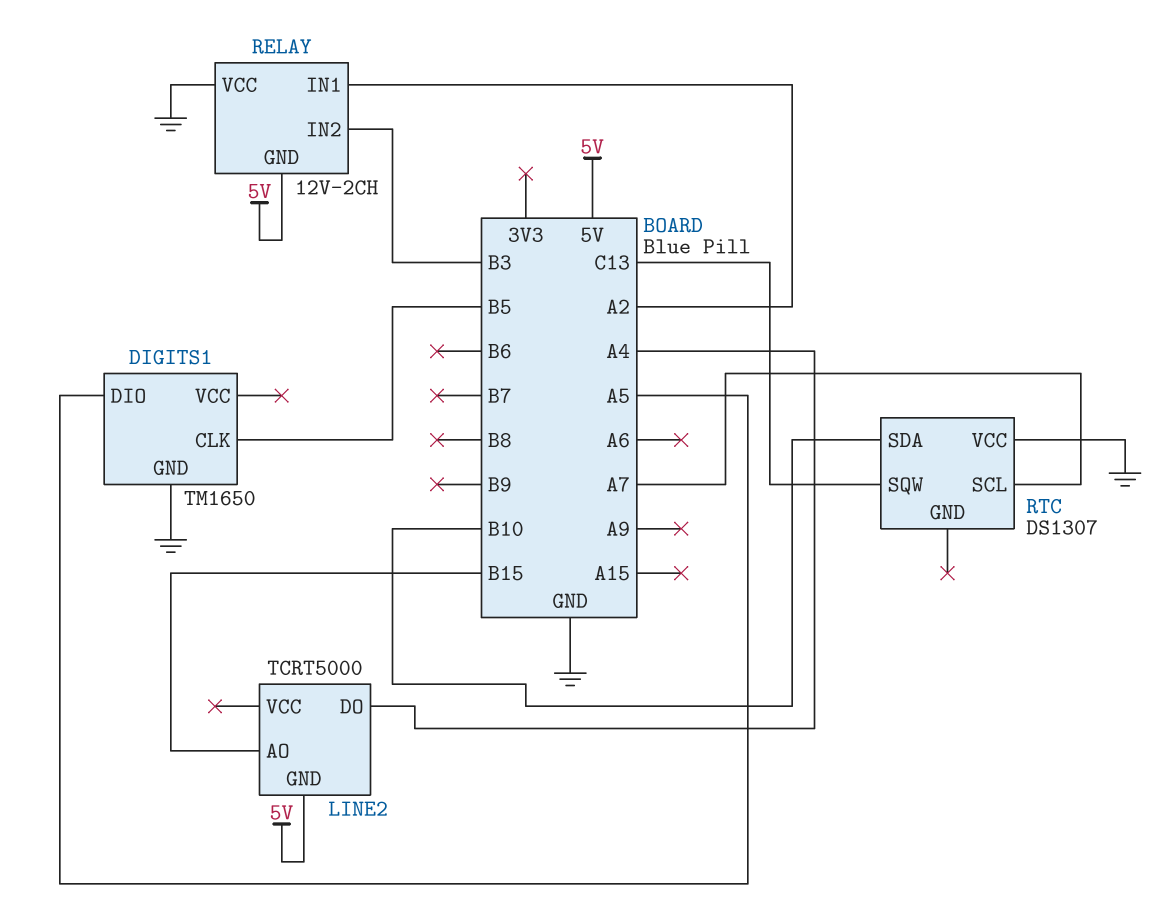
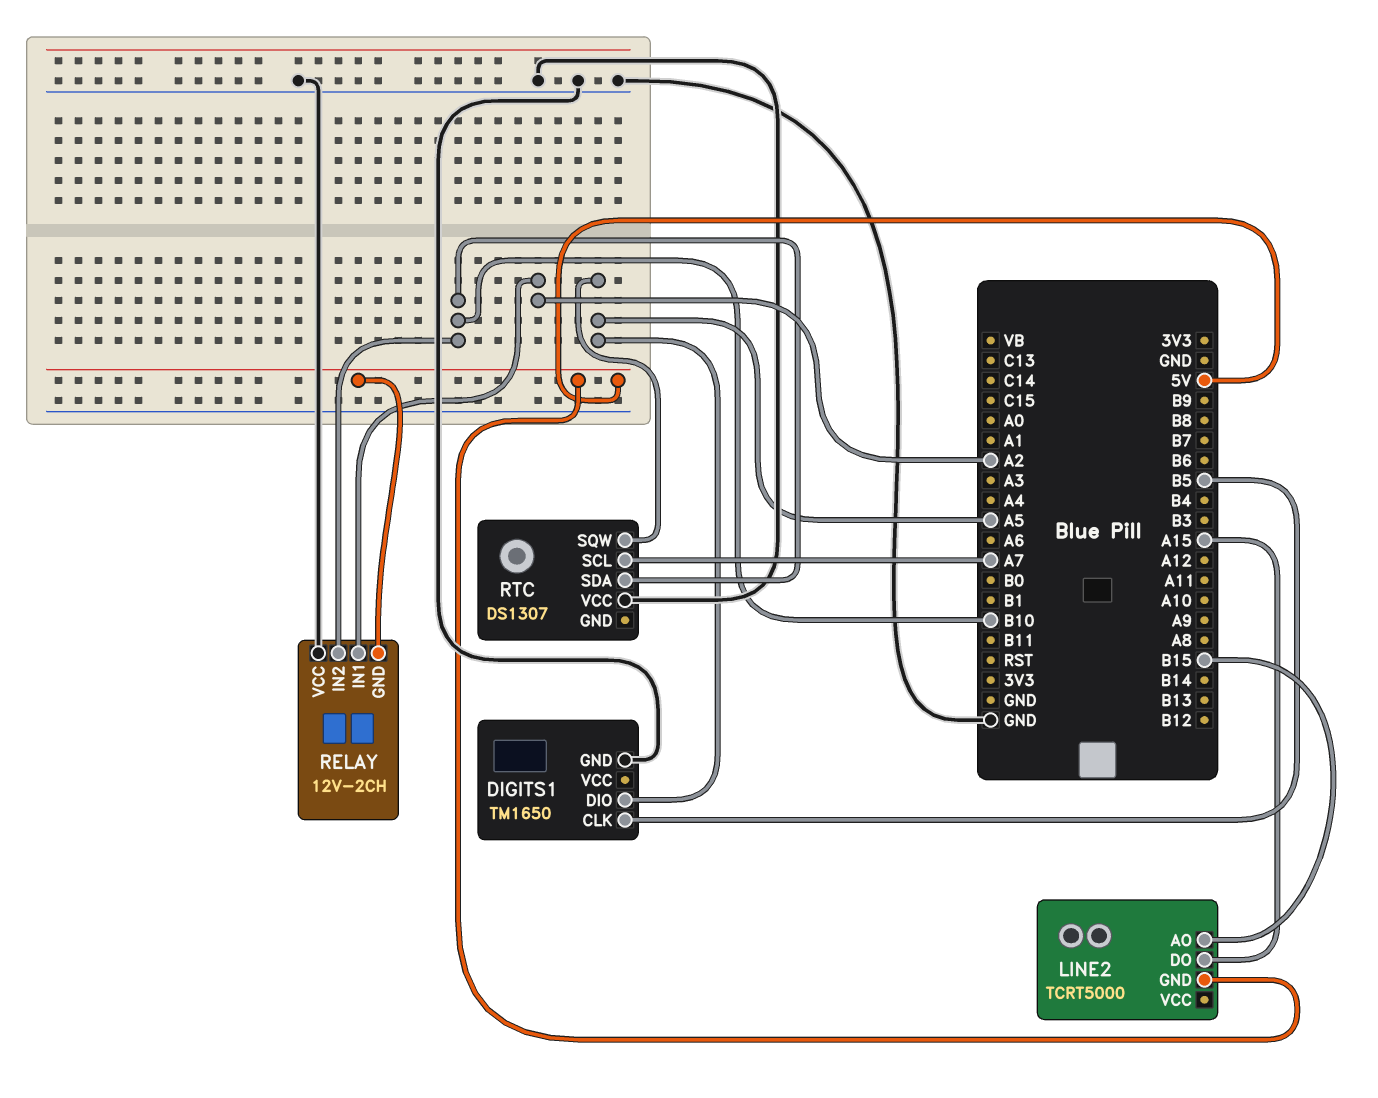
LINE2 pin DO: A4 -> A15
RELAY pin IN2: B3 -> B10
RTC pin SQW: C13 -> A5

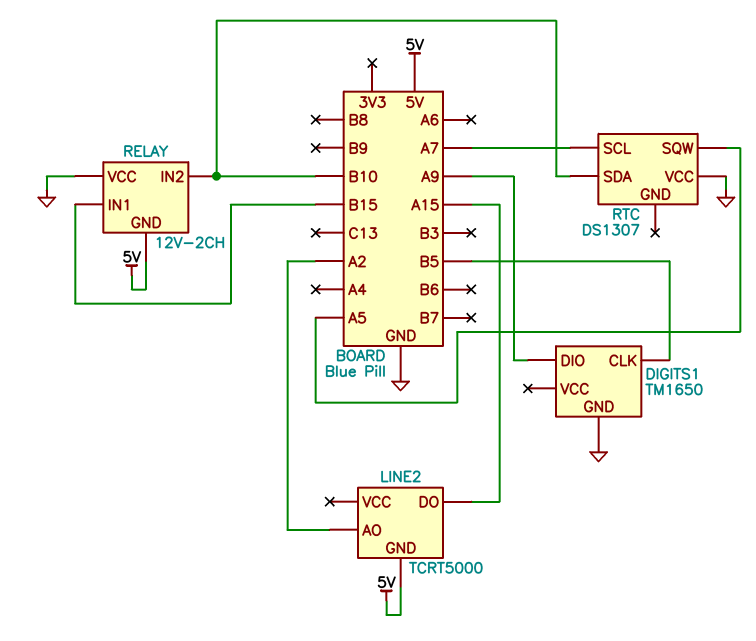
DIGITS1 pin DIO: A5 -> A9
LINE2 pin AO: B15 -> A2
RELAY pin IN1: A2 -> B15

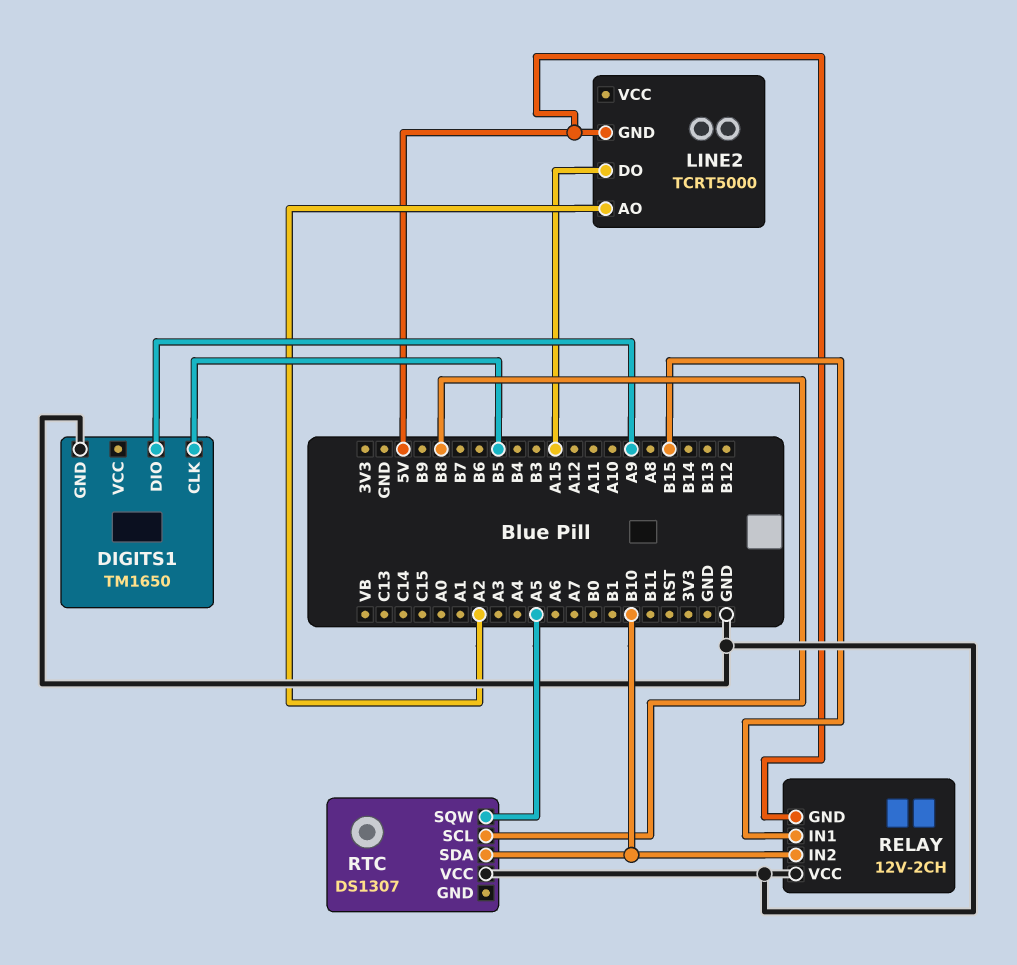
RTC pin SCL: A7 -> B8

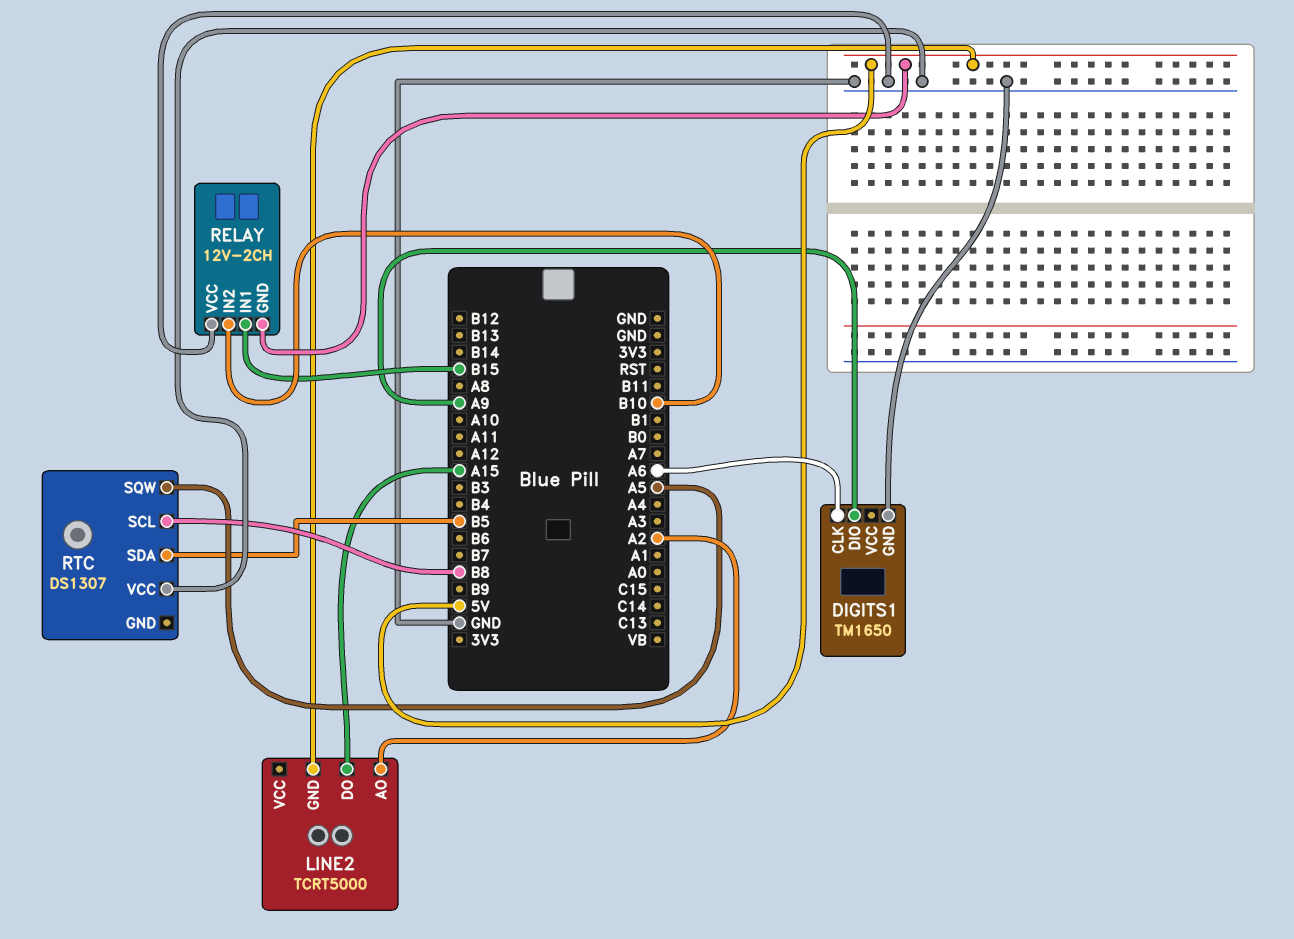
DIGITS1 pin CLK: B5 -> A6
RTC pin SDA: B10 -> B5

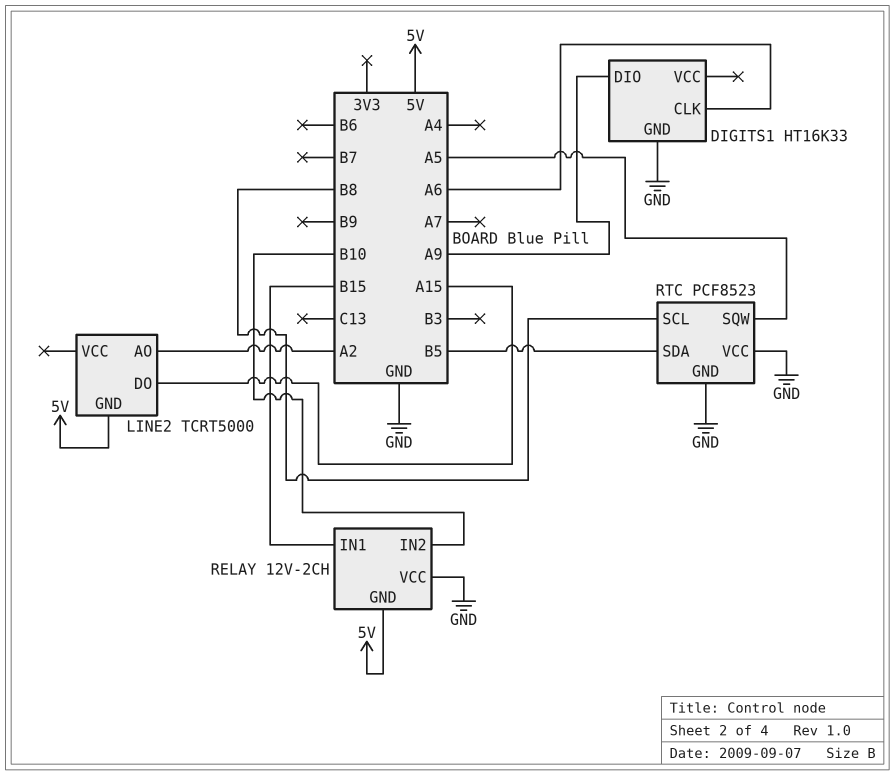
DIGITS1: TM1650 -> HT16K33
RTC: DS1307 -> PCF8523
RTC pin GND: none -> GND

